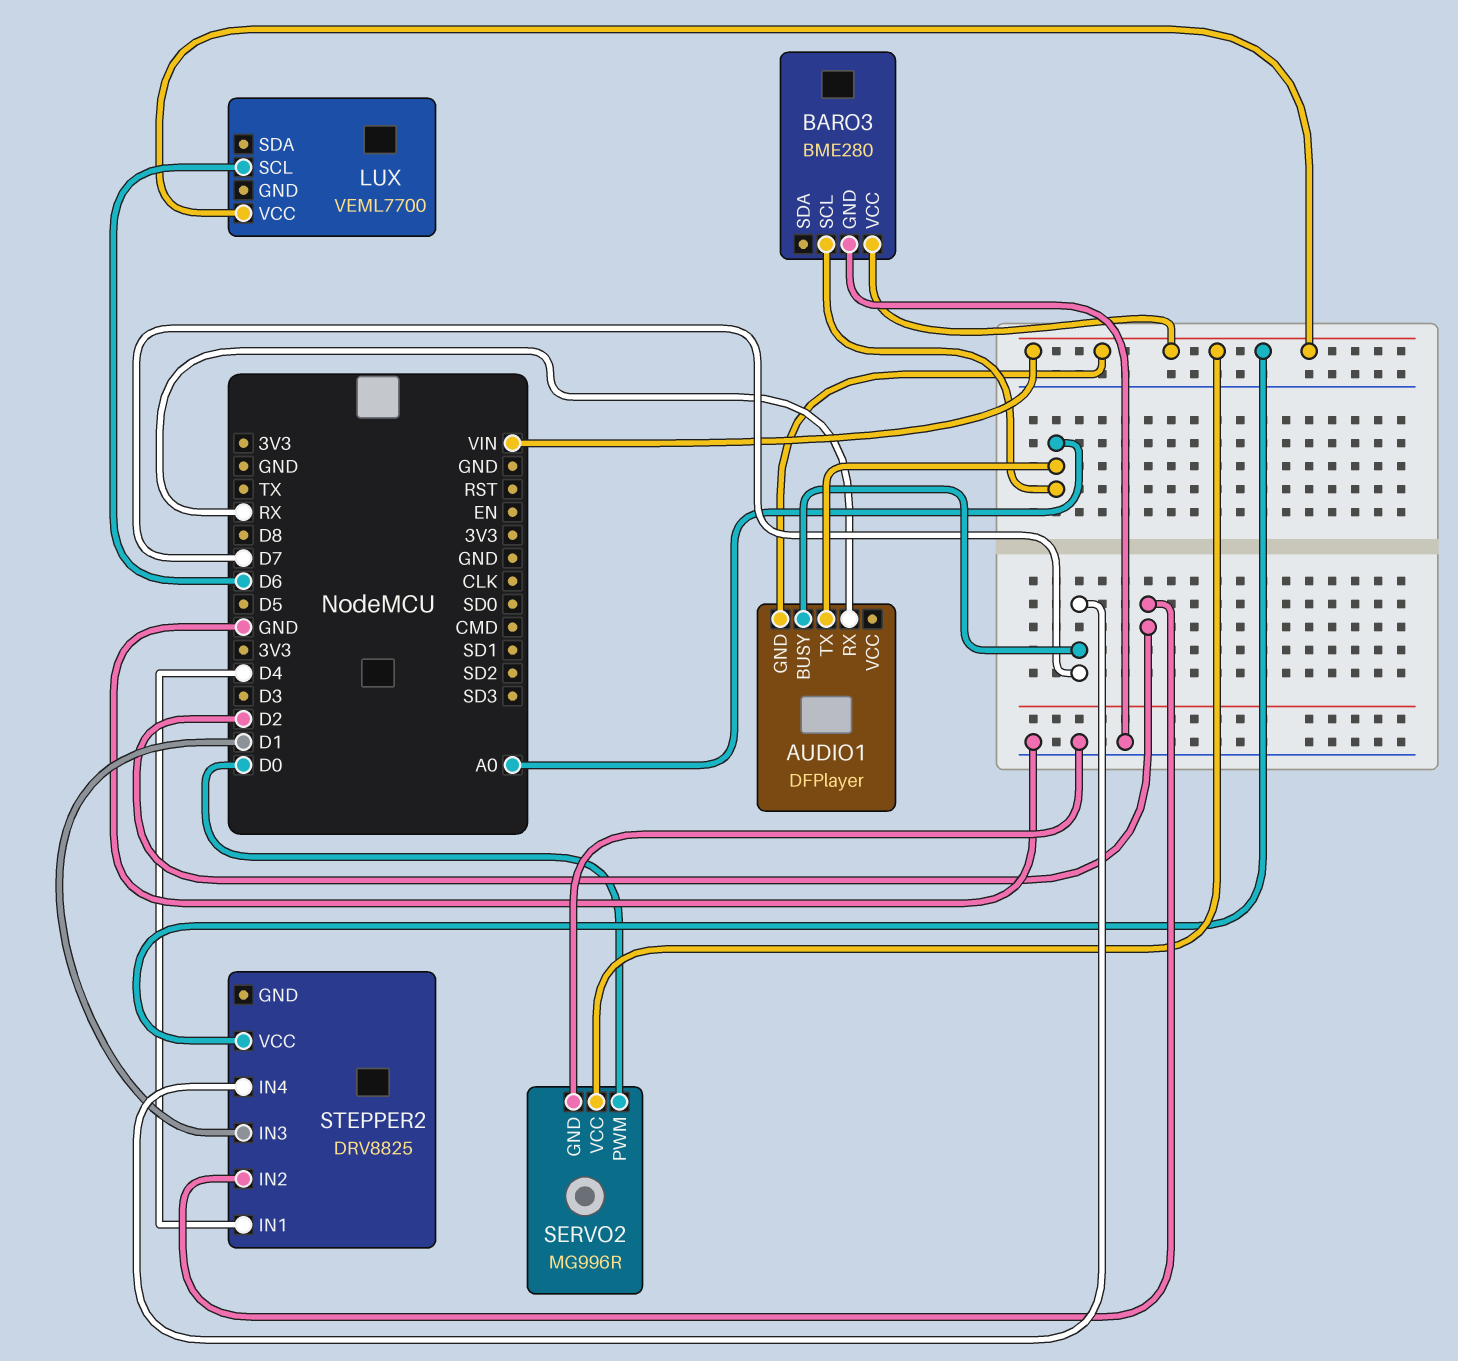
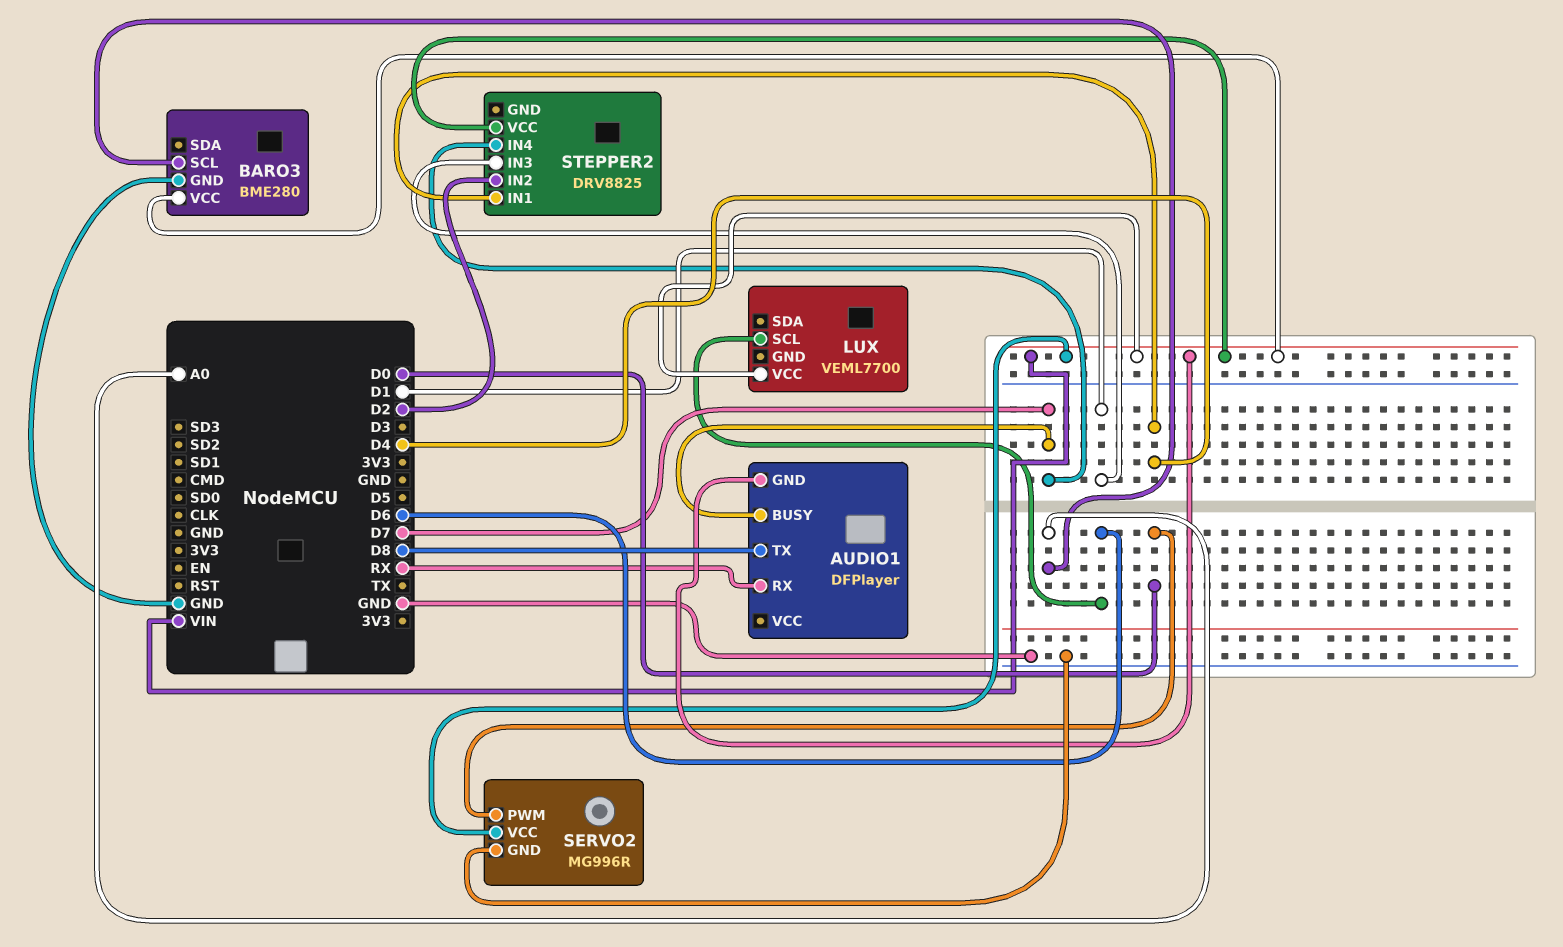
AUDIO1 pin TX: A0 -> D8

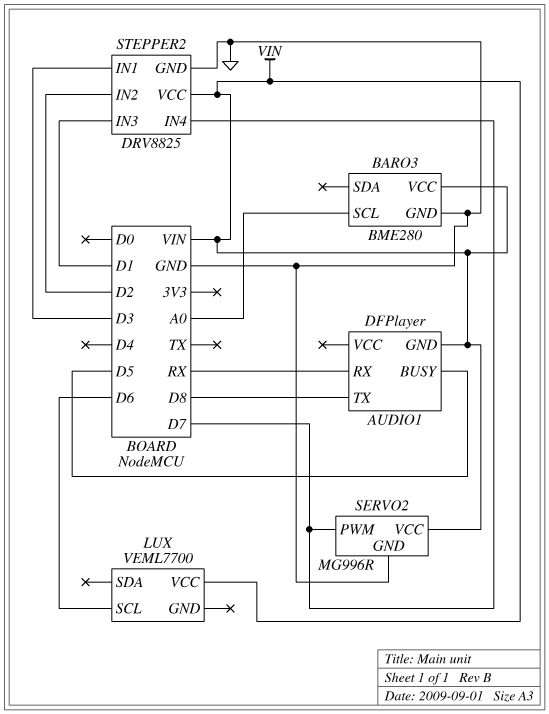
AUDIO1 pin BUSY: D7 -> D5
SERVO2 pin PWM: D0 -> D7
STEPPER2 pin GND: none -> GND
STEPPER2 pin IN1: D4 -> D3

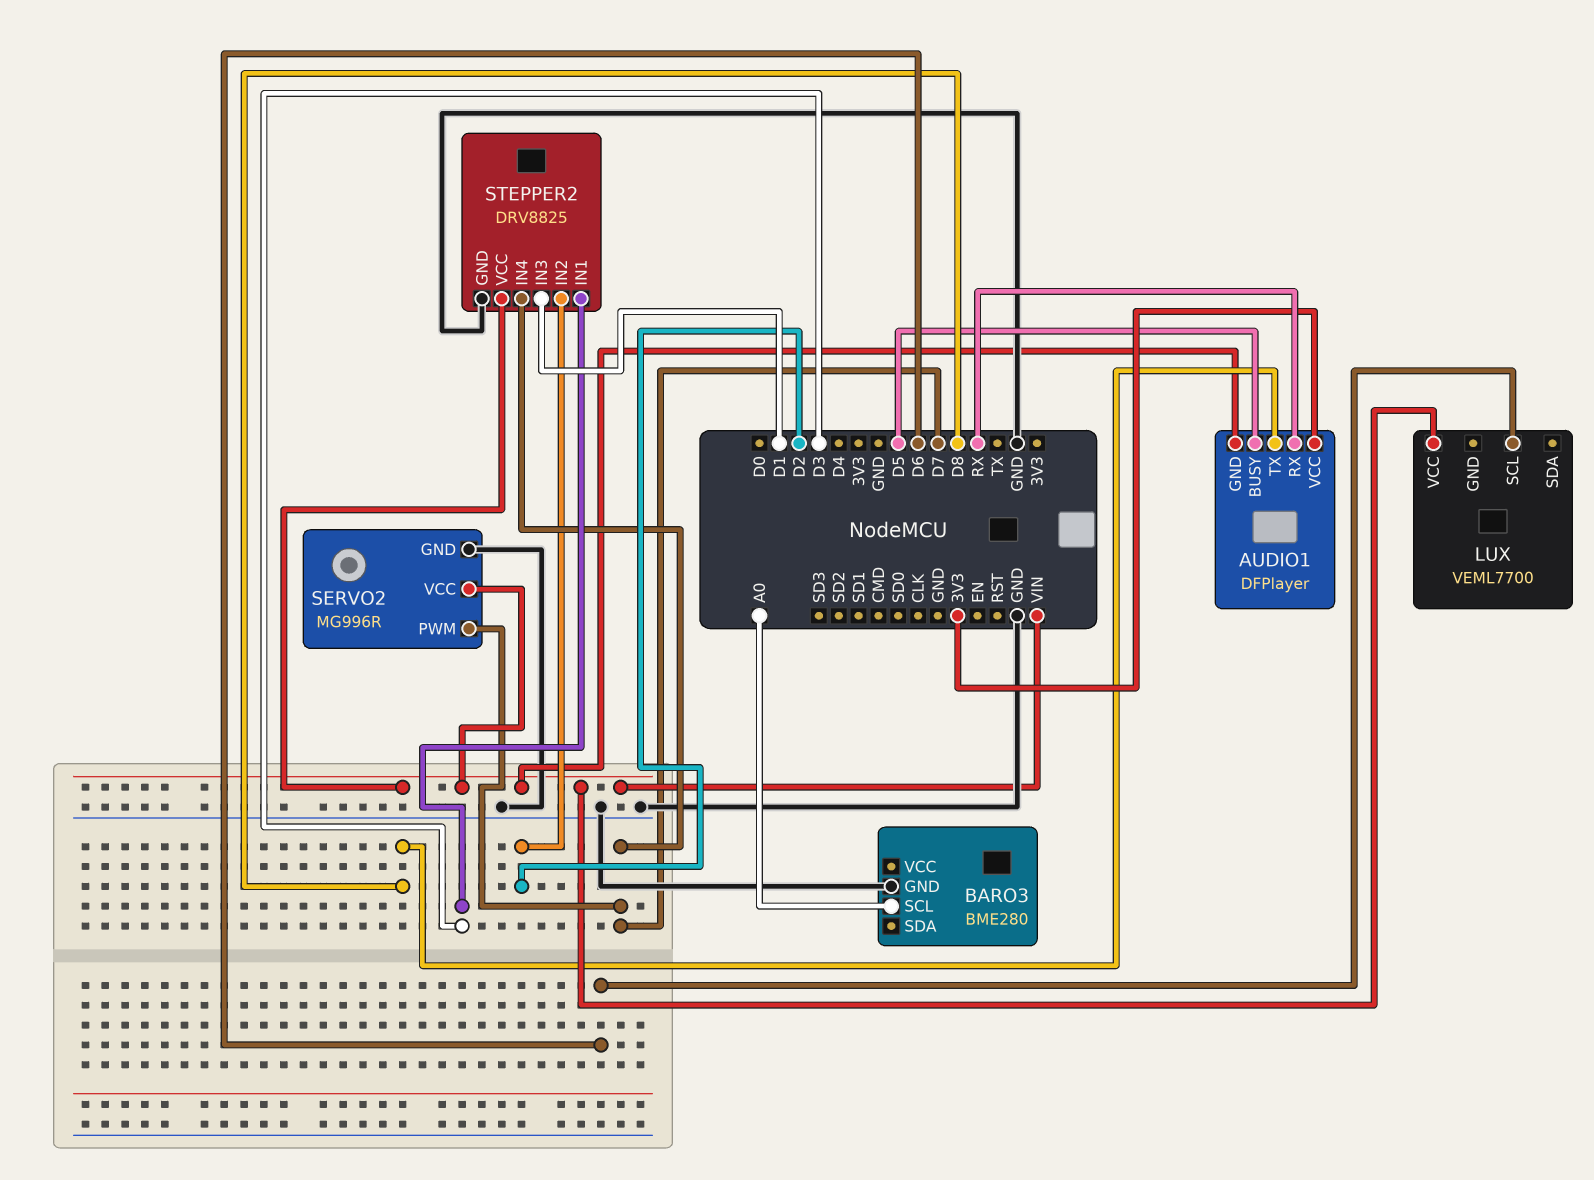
AUDIO1 pin VCC: none -> 3V3
BARO3 pin VCC: VIN -> none

